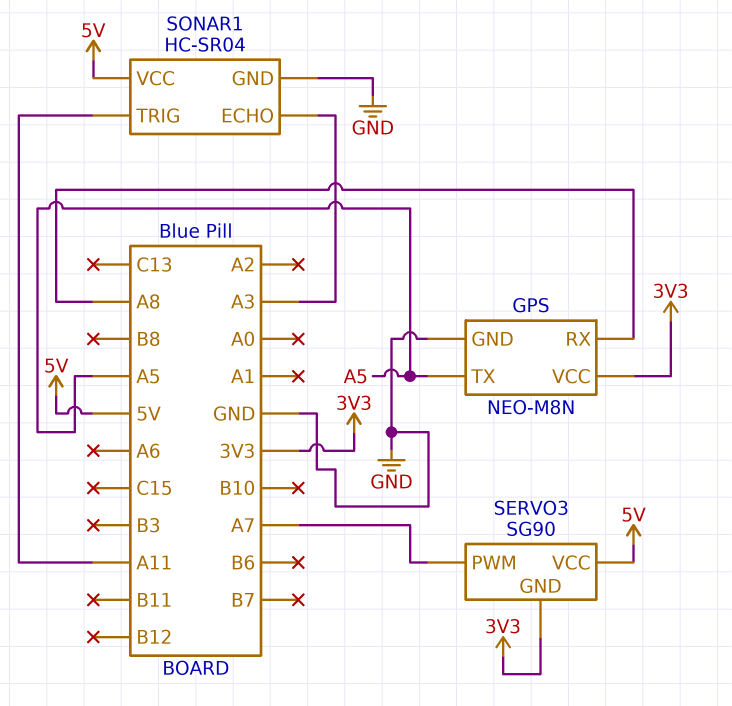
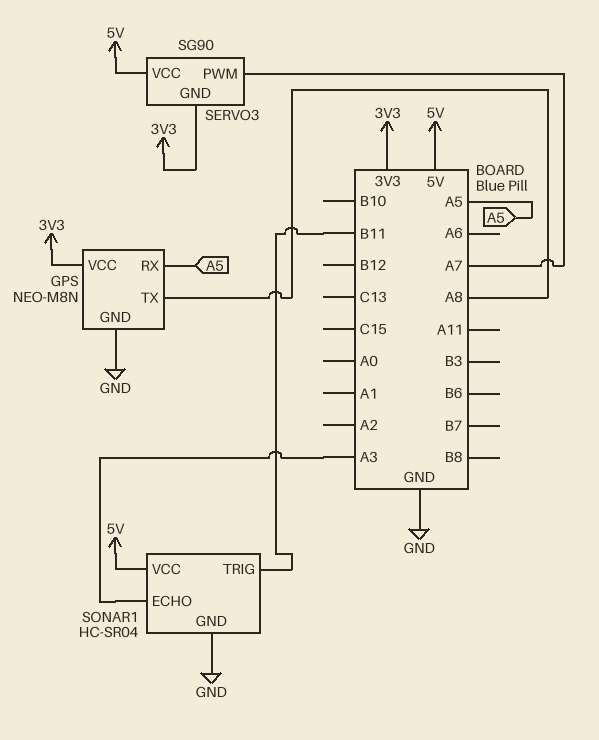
GPS pin RX: A8 -> A5
GPS pin TX: A5 -> A8
SONAR1 pin TRIG: A11 -> B11

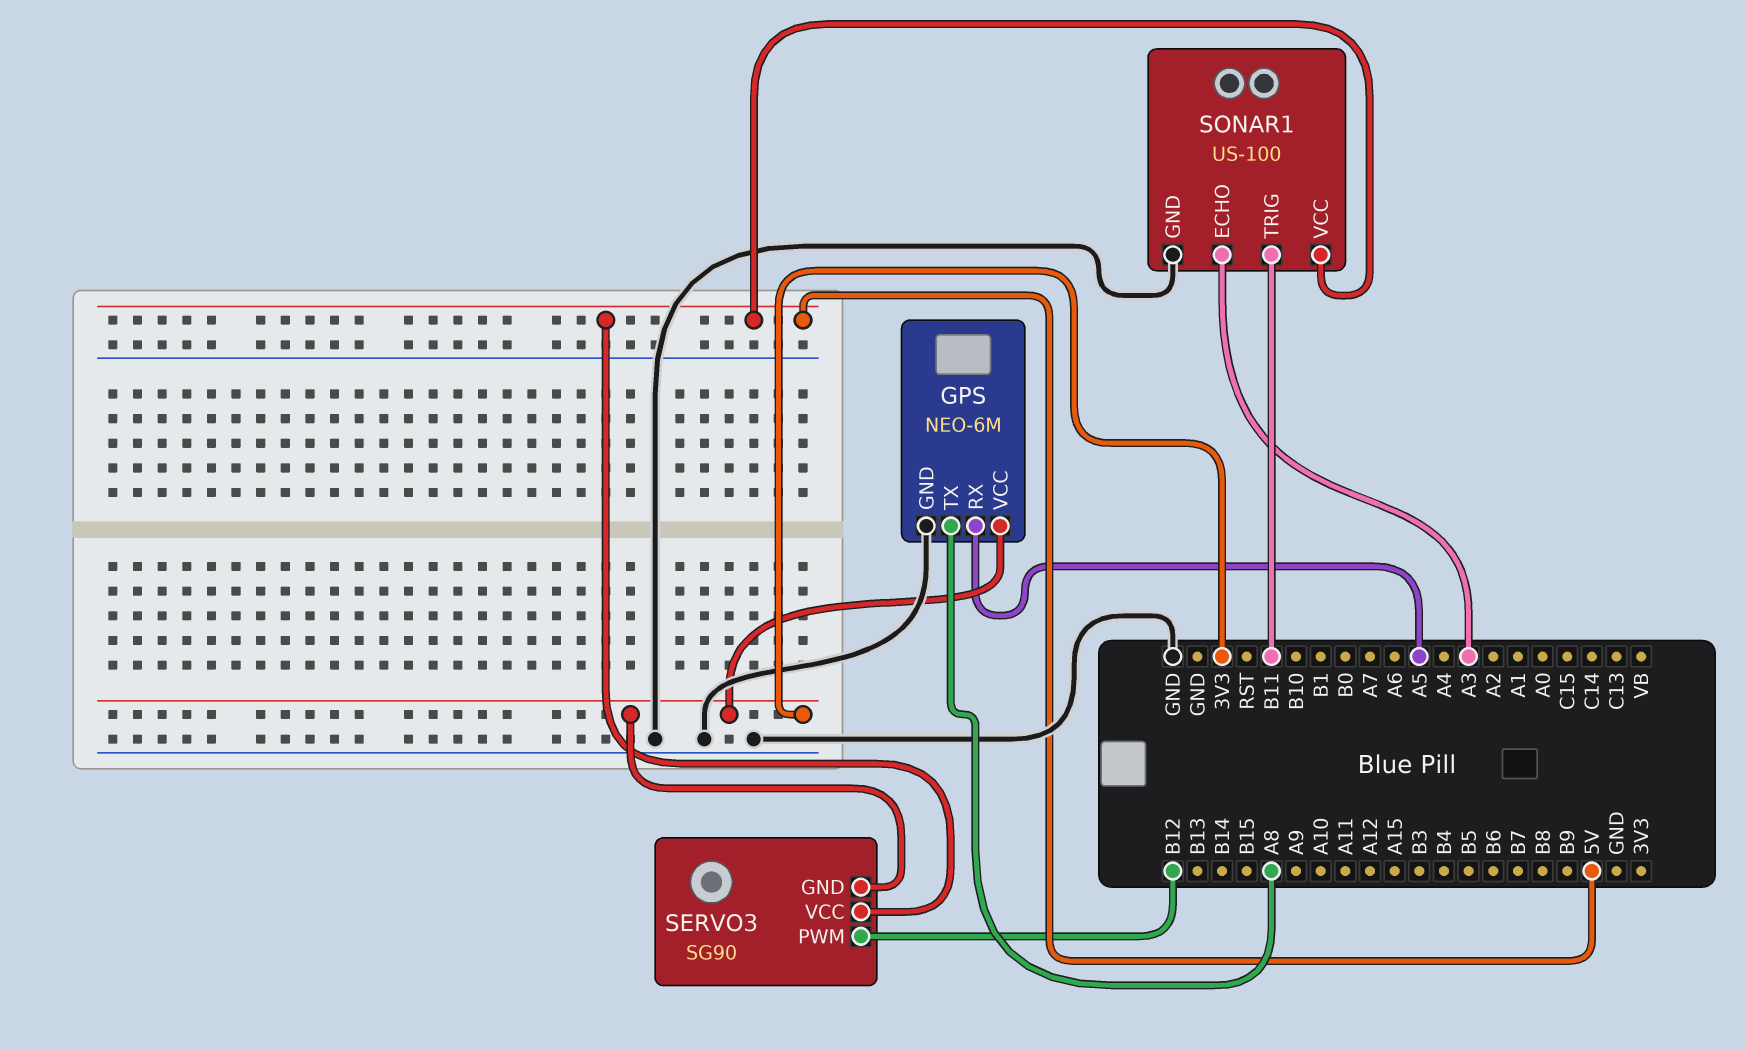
GPS: NEO-M8N -> NEO-6M
SERVO3 pin PWM: A7 -> B12
SONAR1: HC-SR04 -> US-100

